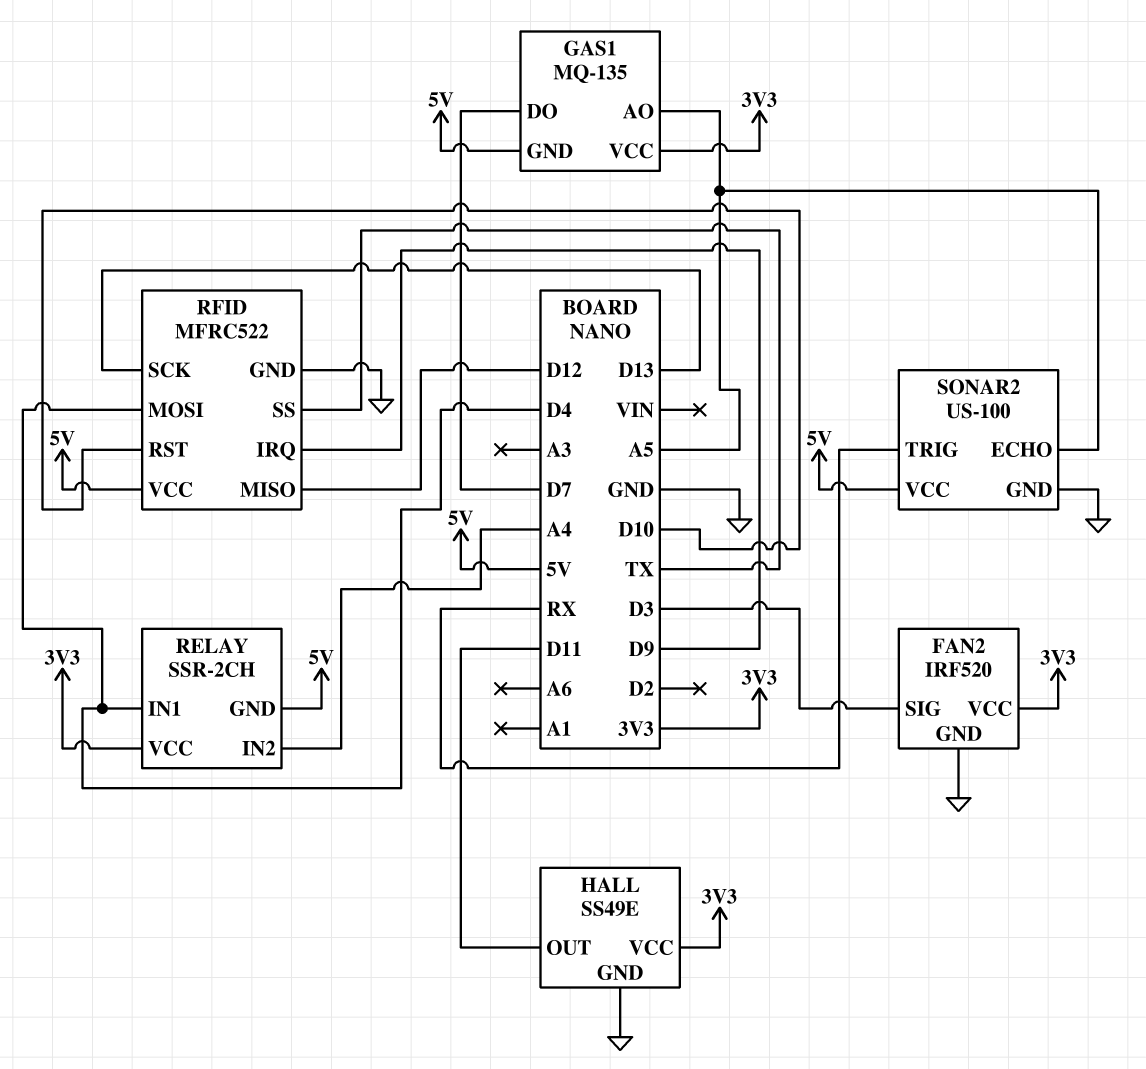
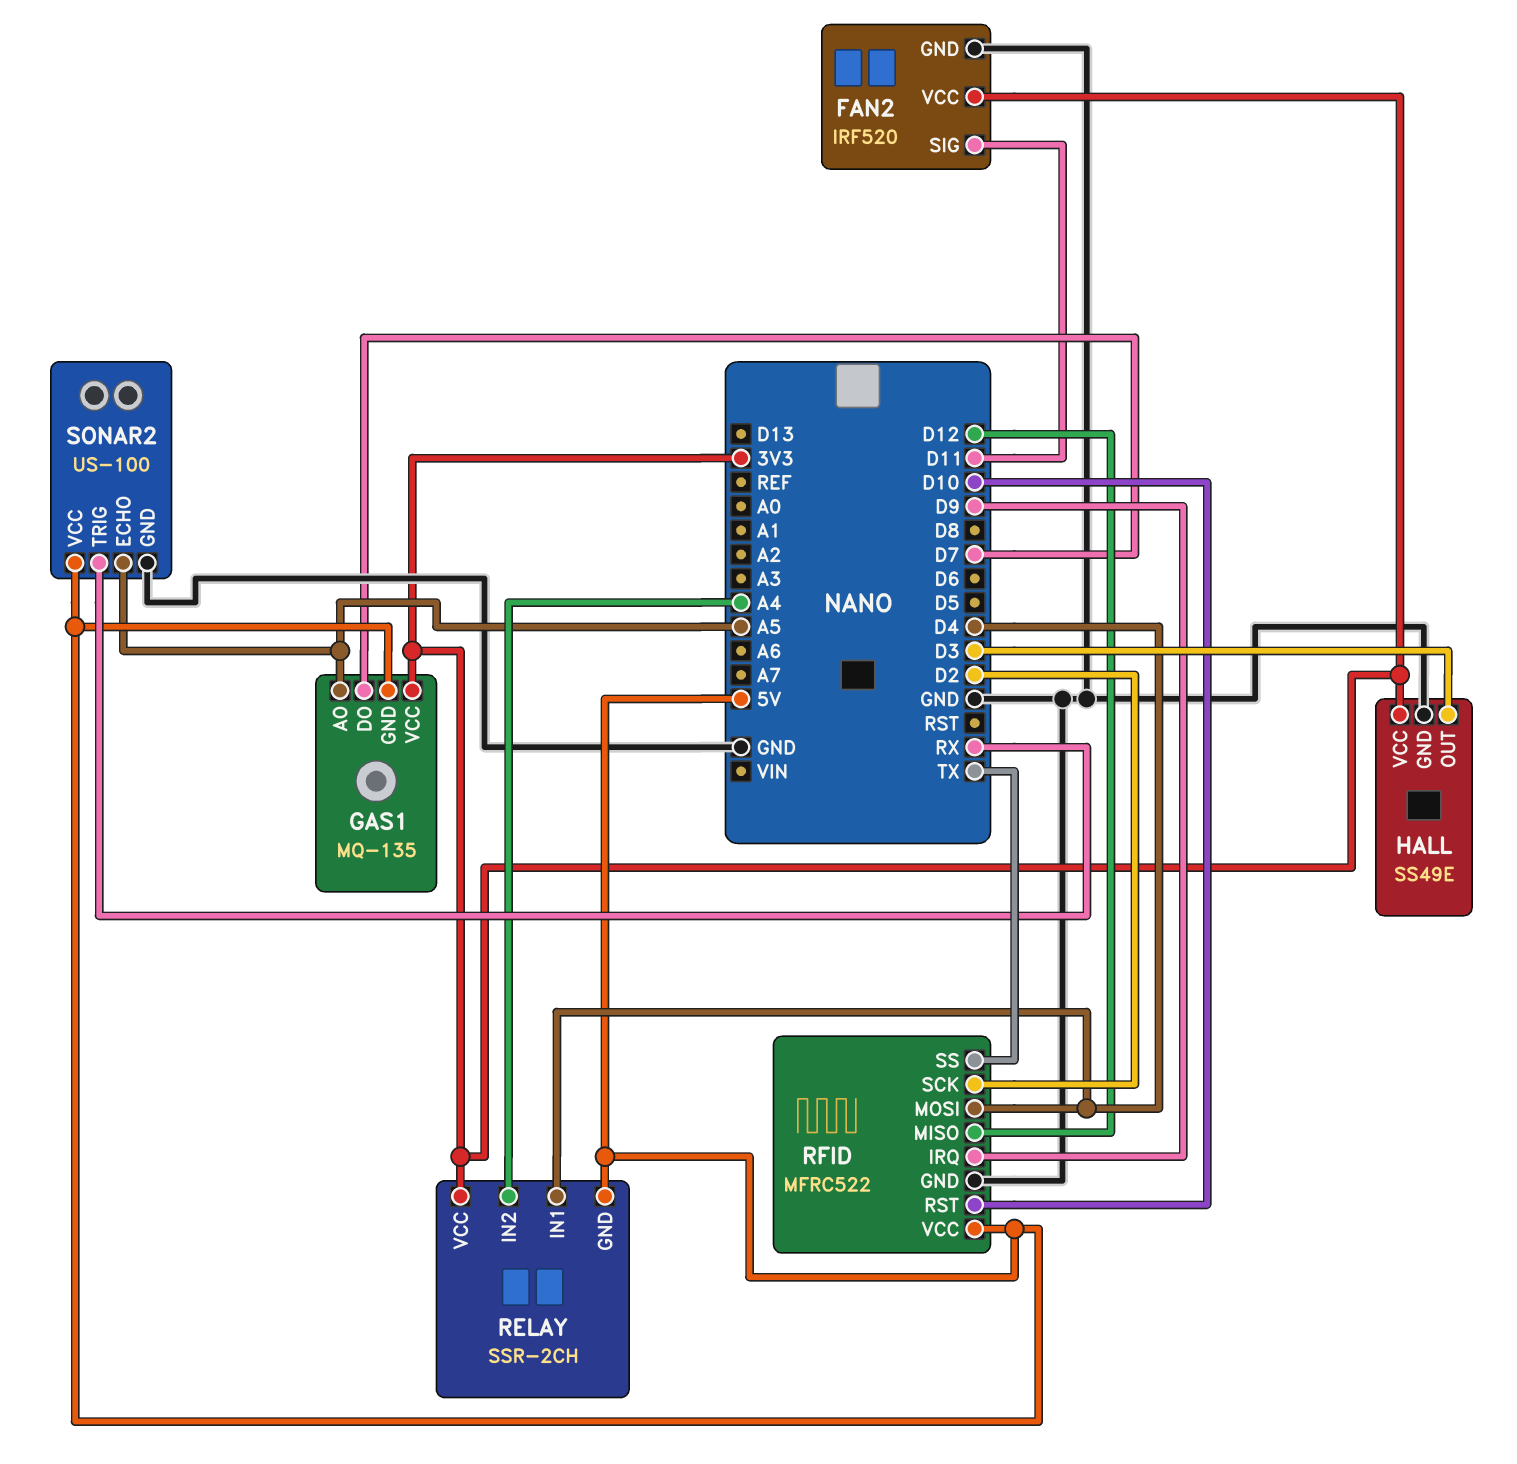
FAN2 pin SIG: D3 -> D11
HALL pin OUT: D11 -> D3
RFID pin SCK: D13 -> D2

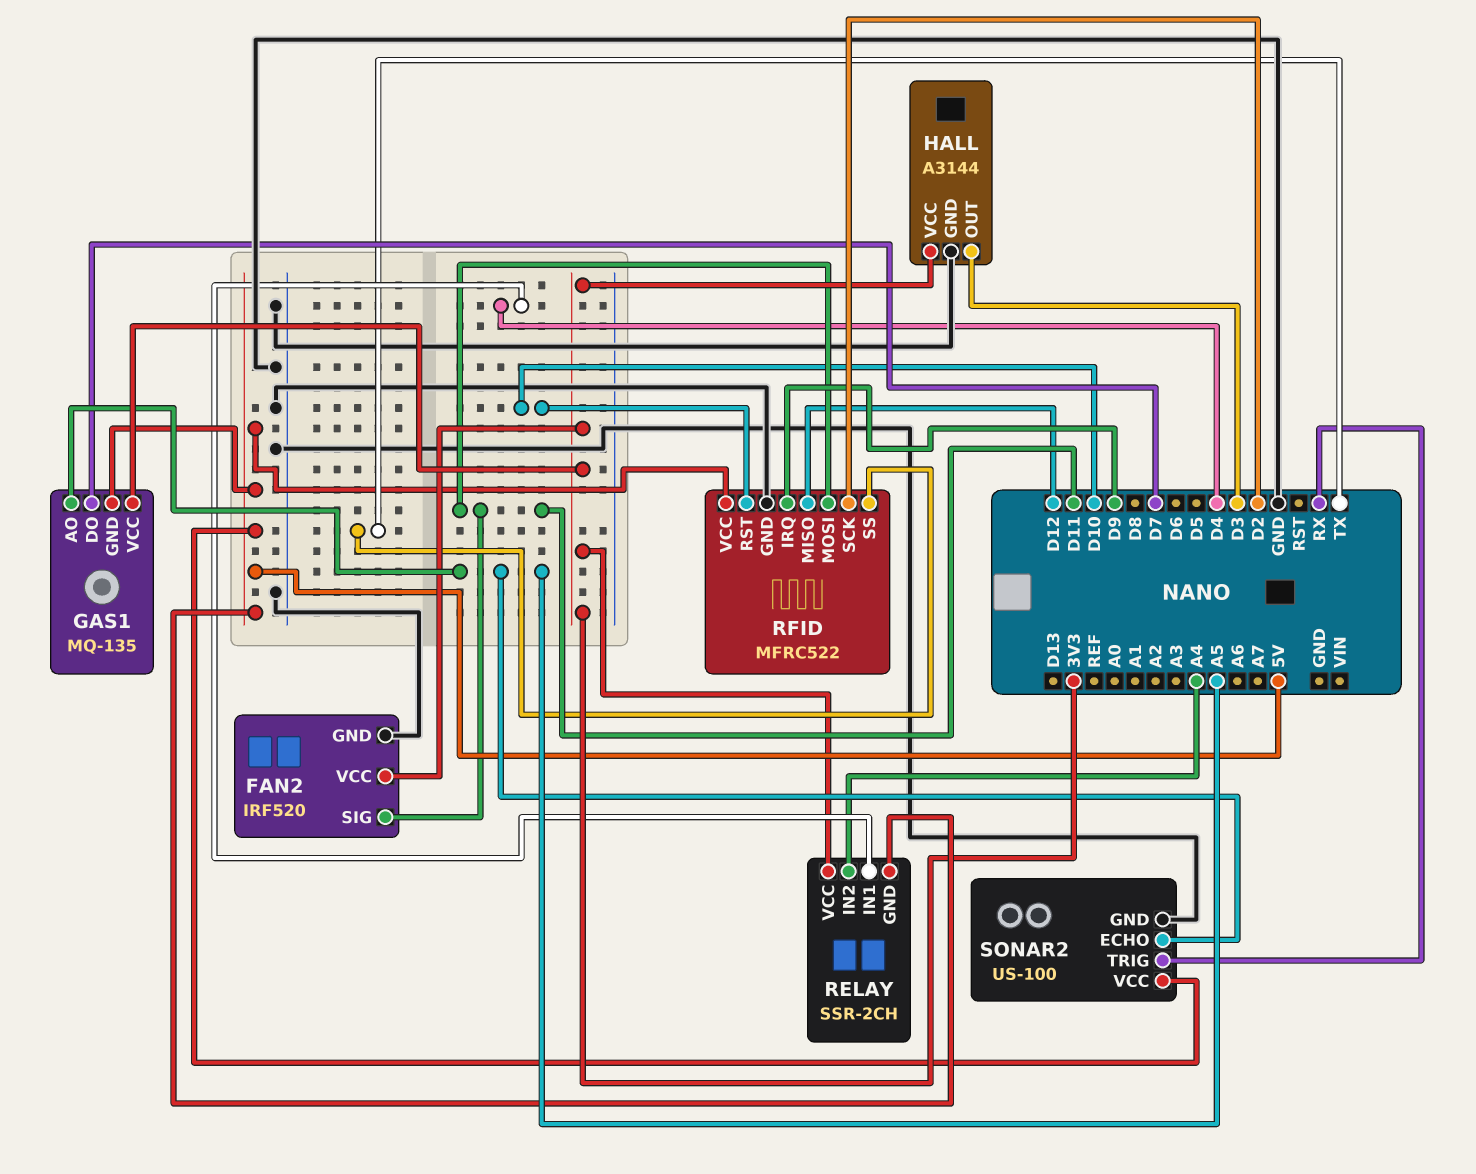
HALL: SS49E -> A3144
RFID pin MOSI: D4 -> D11

